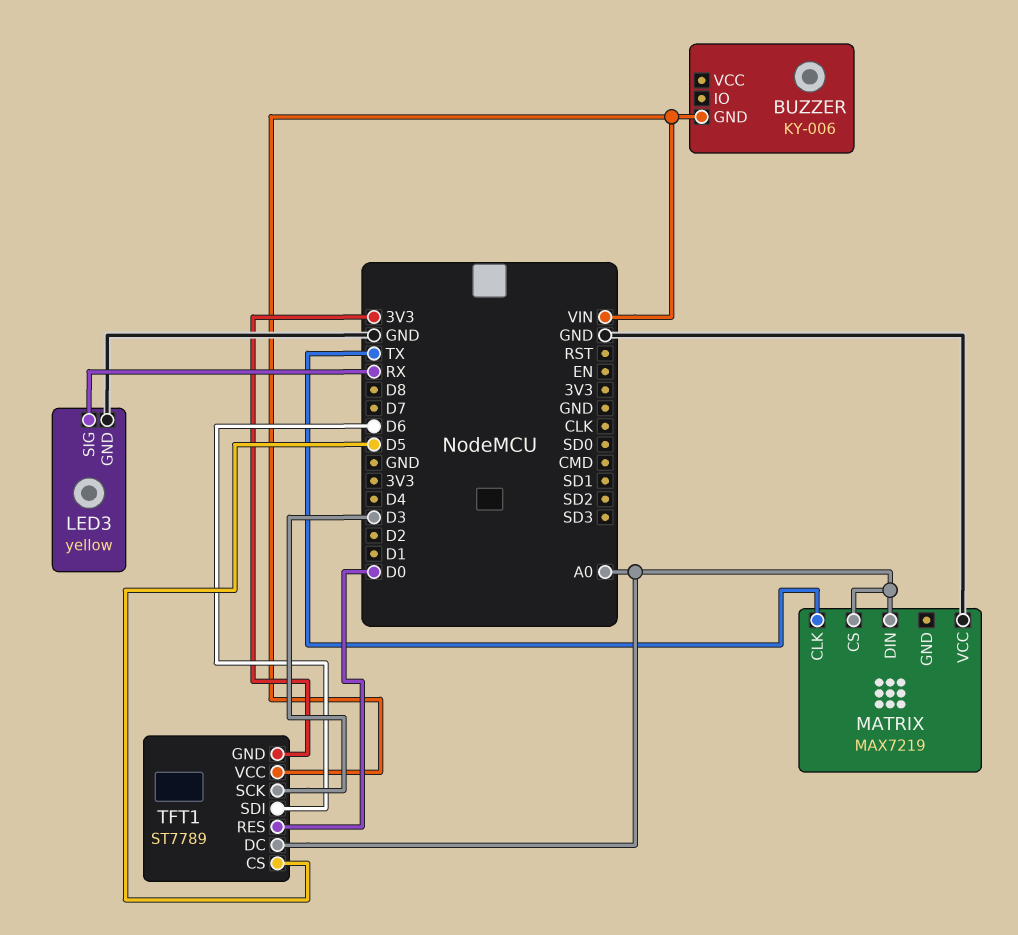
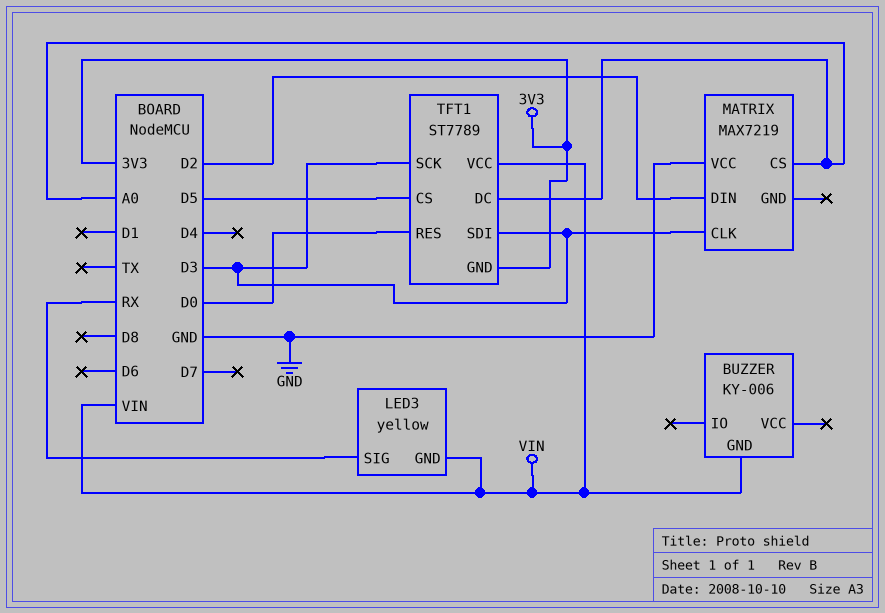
LED3 pin GND: GND -> VIN
MATRIX pin CLK: TX -> D3
MATRIX pin DIN: A0 -> D2
TFT1 pin SDI: D6 -> D3

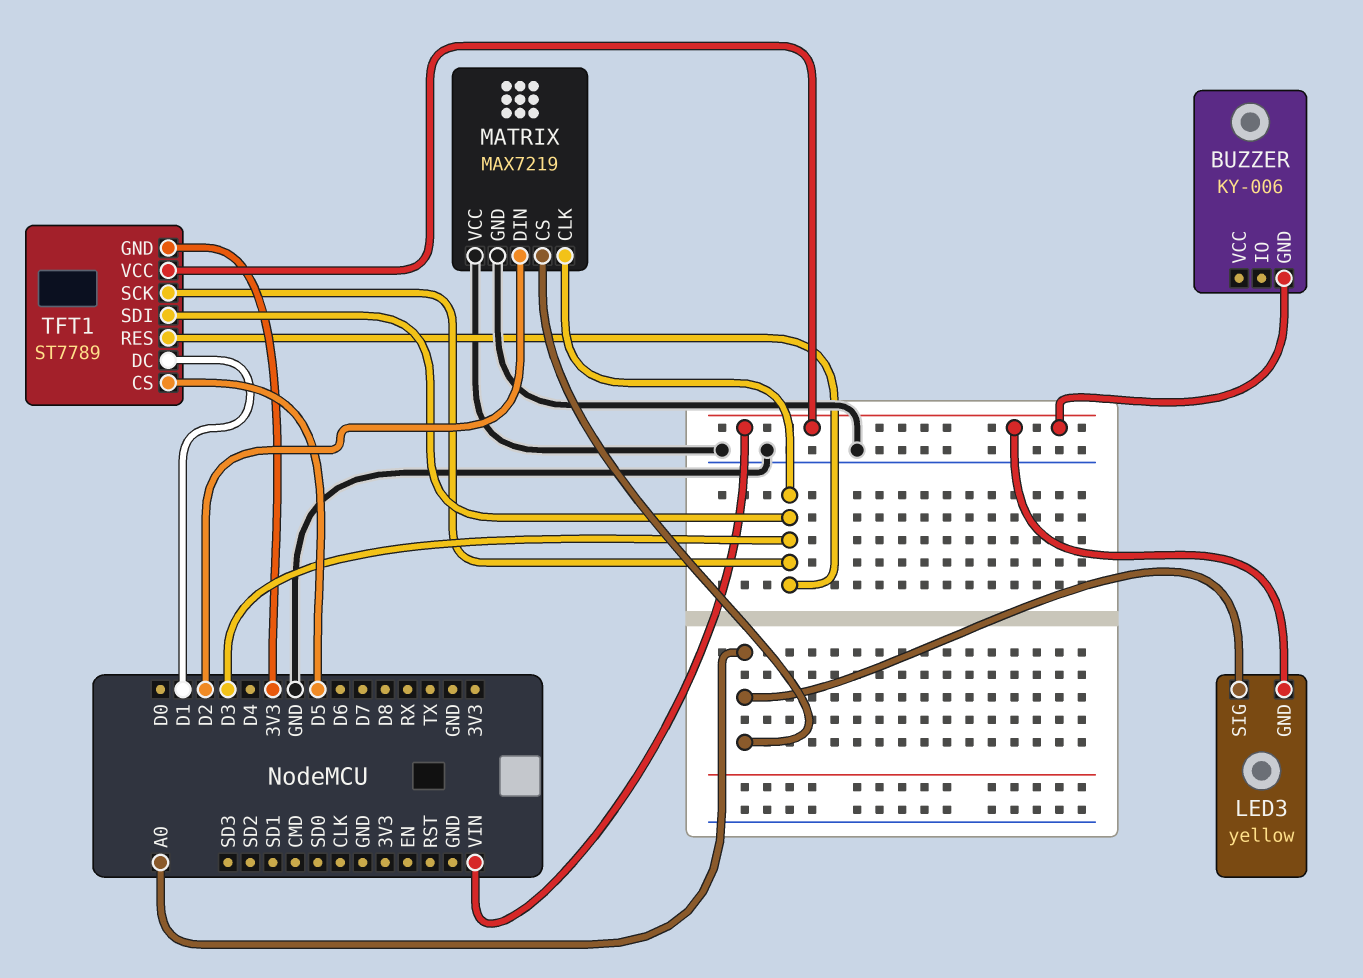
LED3 pin SIG: RX -> A0
MATRIX pin GND: none -> GND
TFT1 pin DC: A0 -> D1
TFT1 pin RES: D0 -> D3

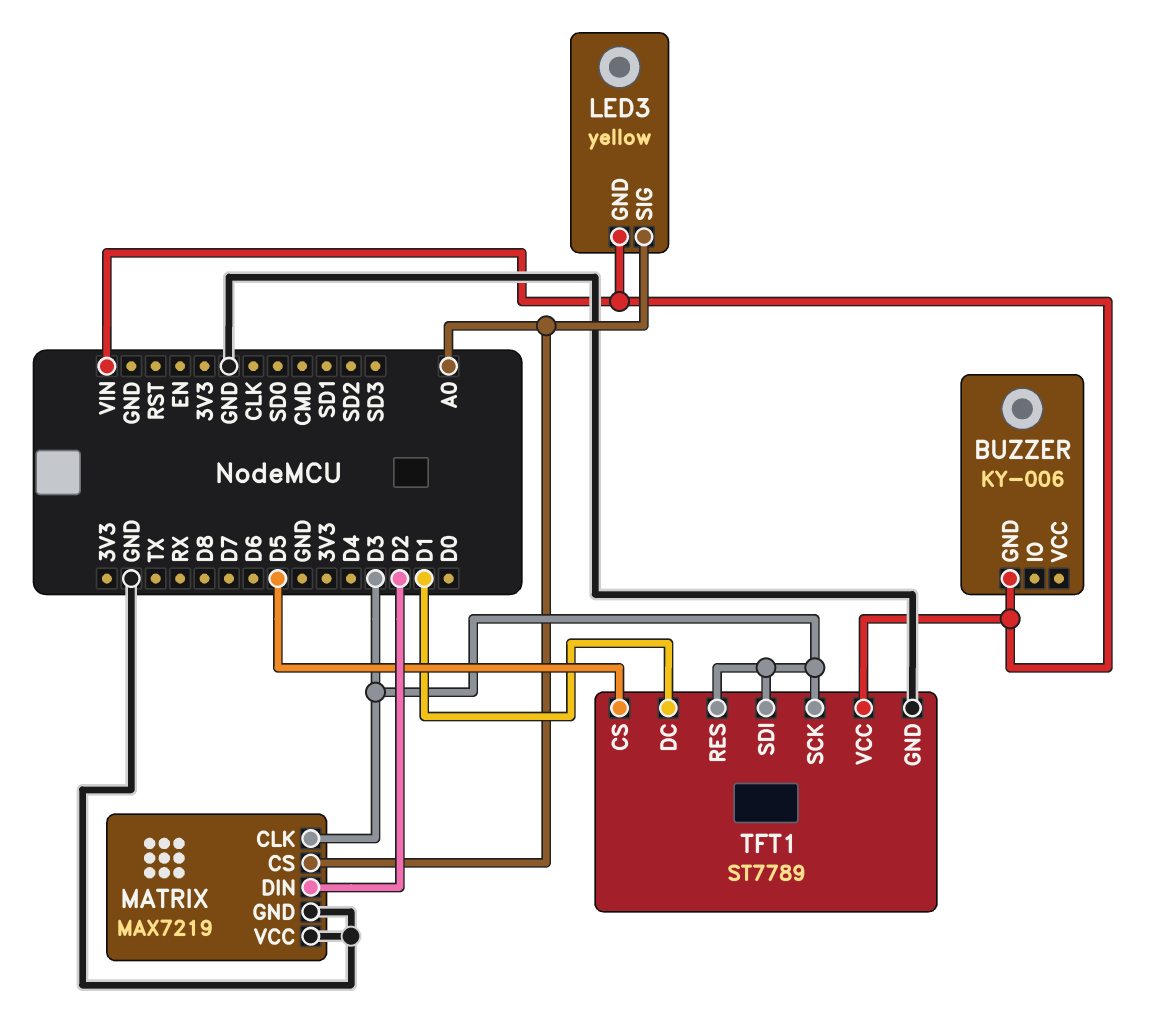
TFT1 pin GND: 3V3 -> GND

